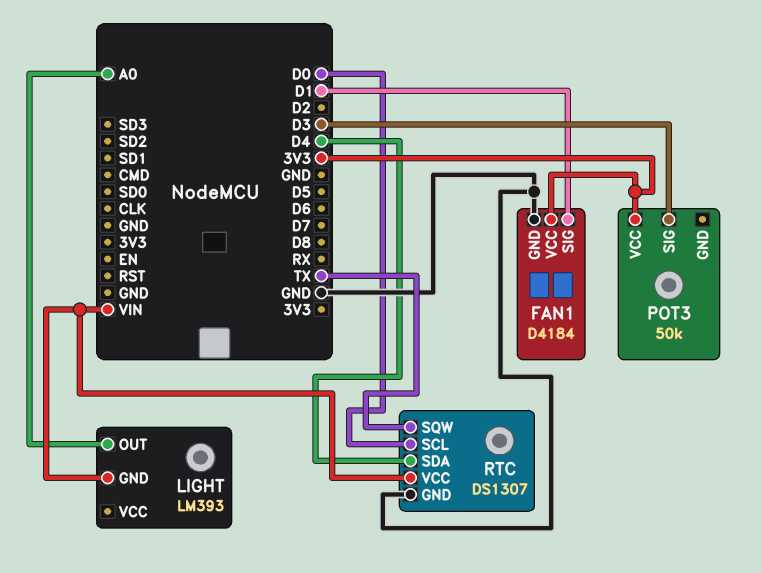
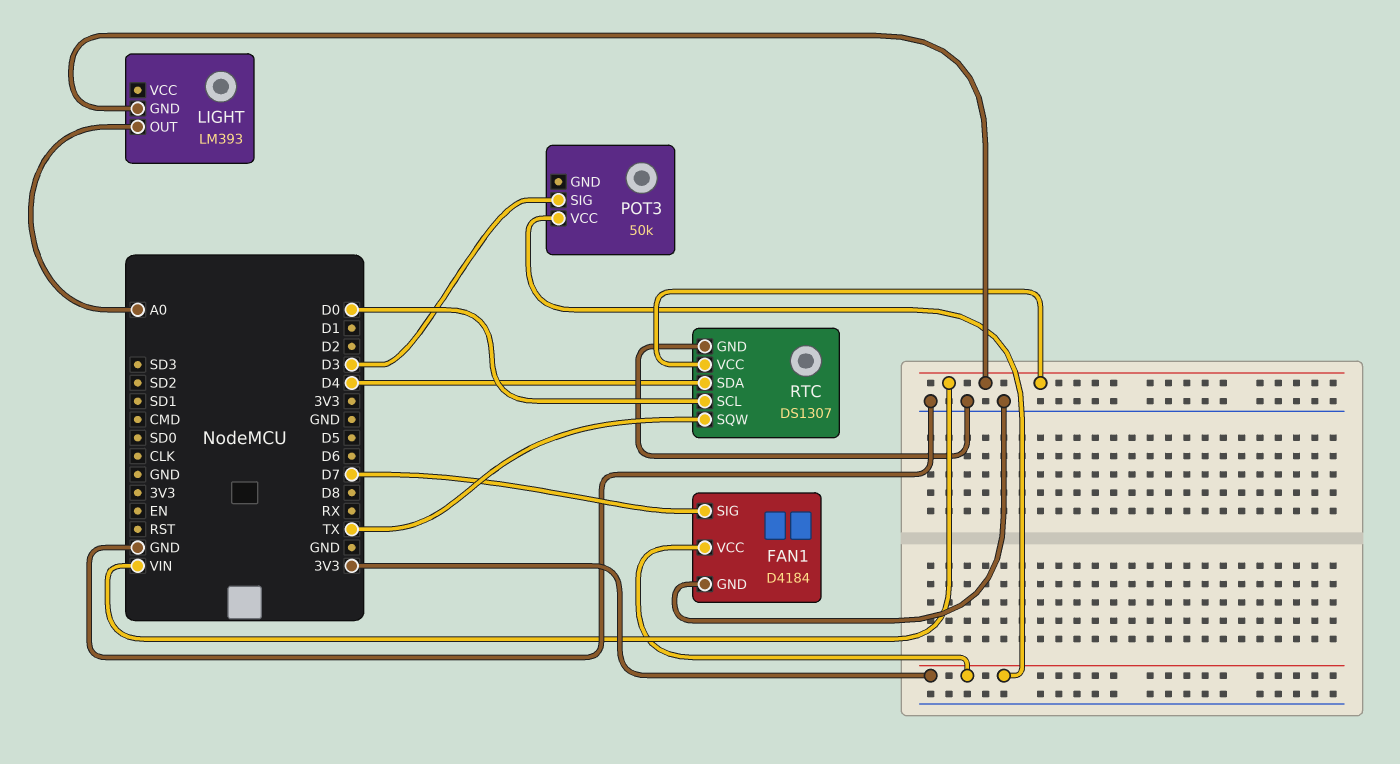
FAN1 pin SIG: D1 -> D7

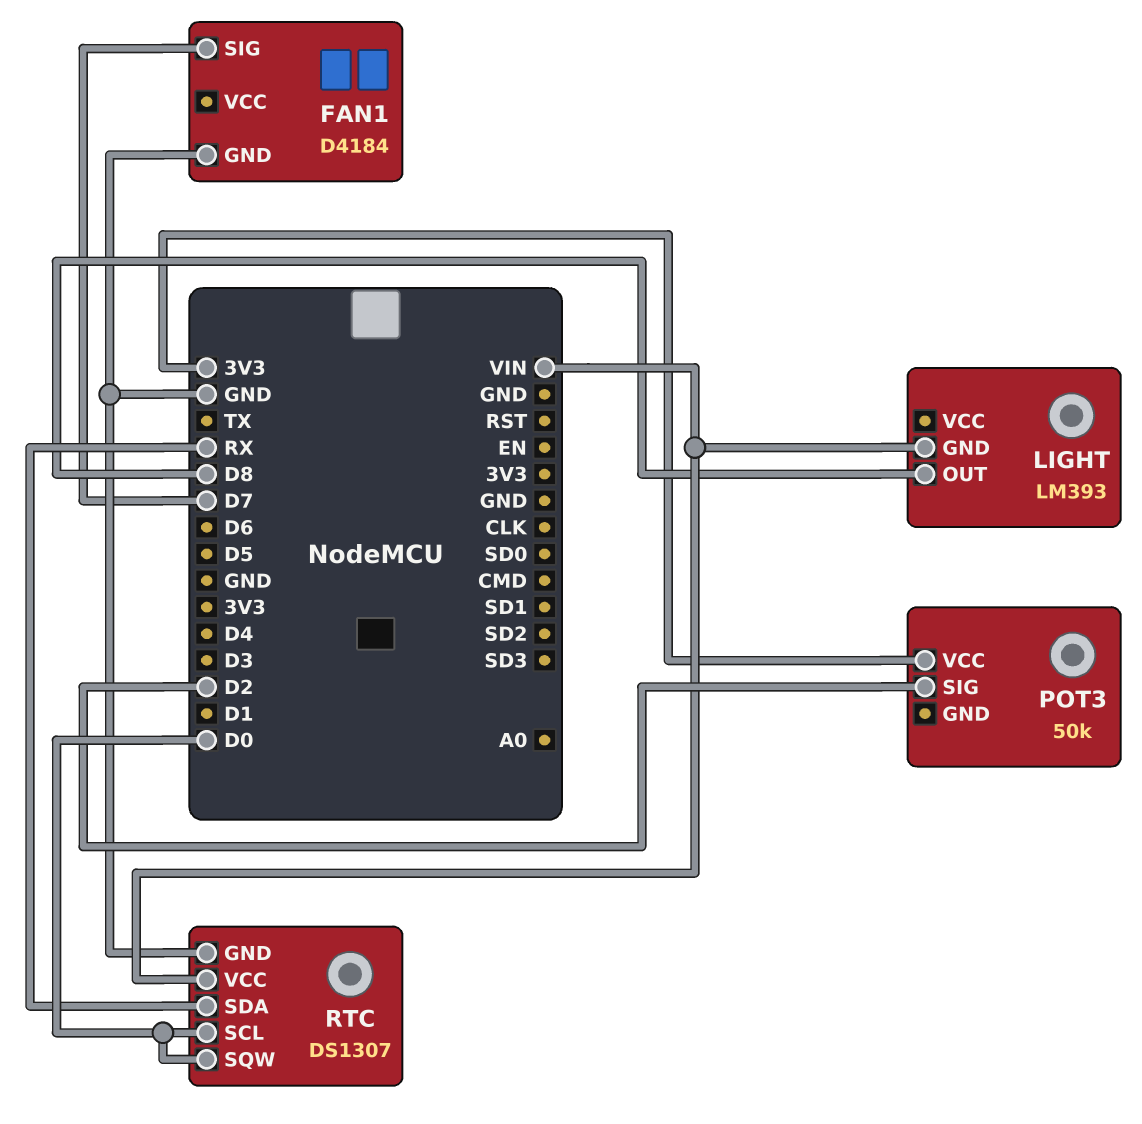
FAN1 pin VCC: 3V3 -> none
LIGHT pin OUT: A0 -> D8
POT3 pin SIG: D3 -> D2
RTC pin SDA: D4 -> RX
RTC pin SQW: TX -> D0

